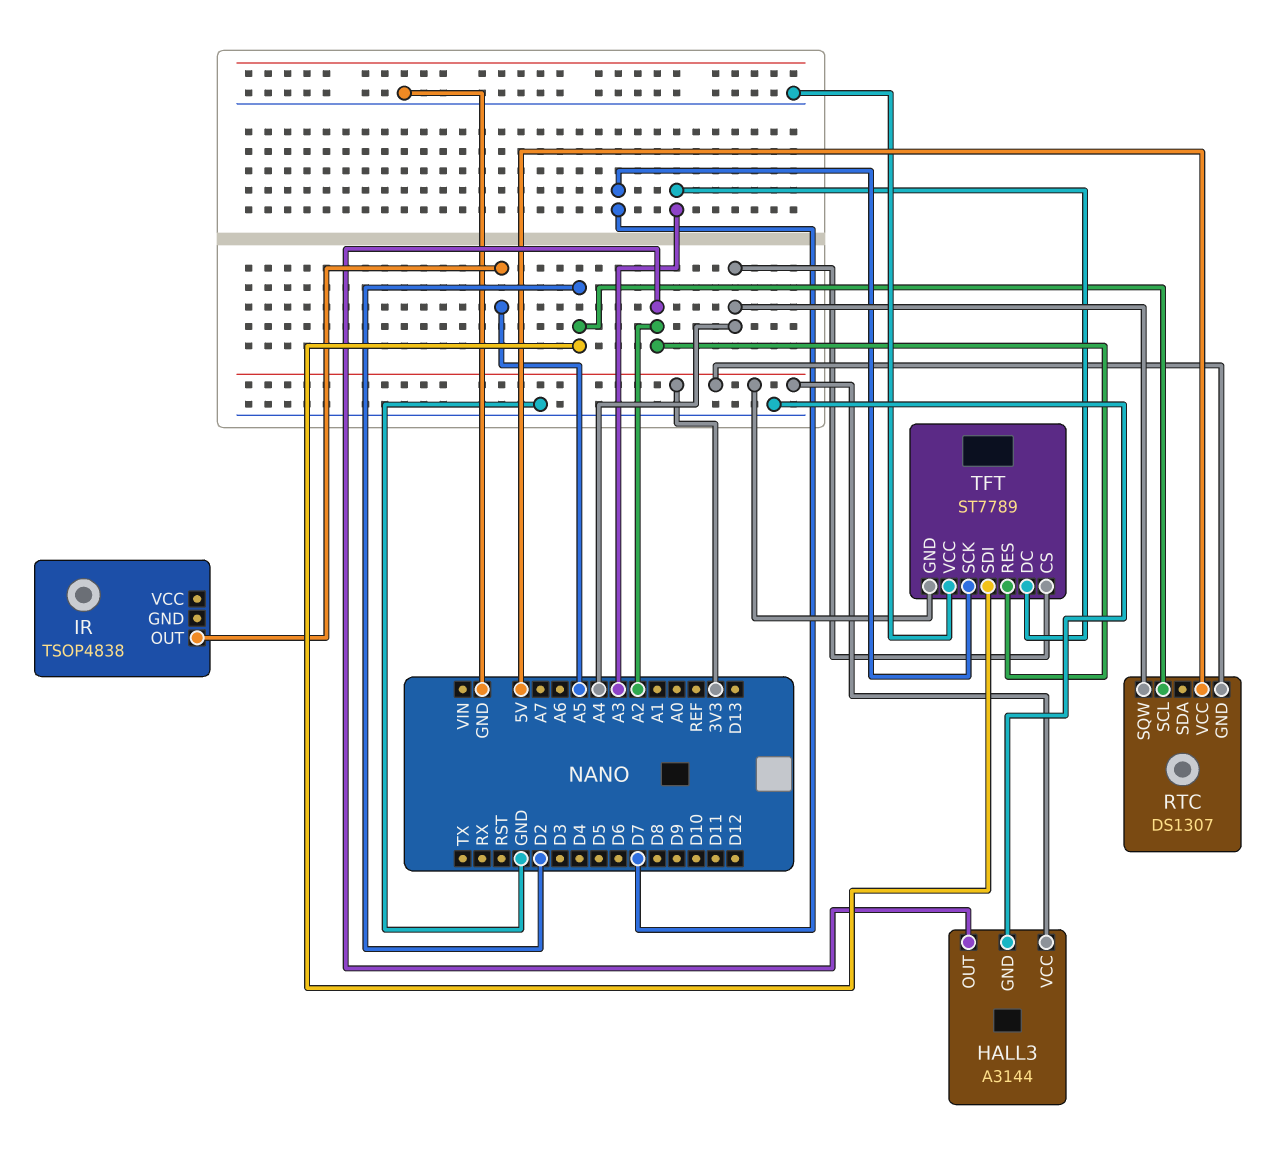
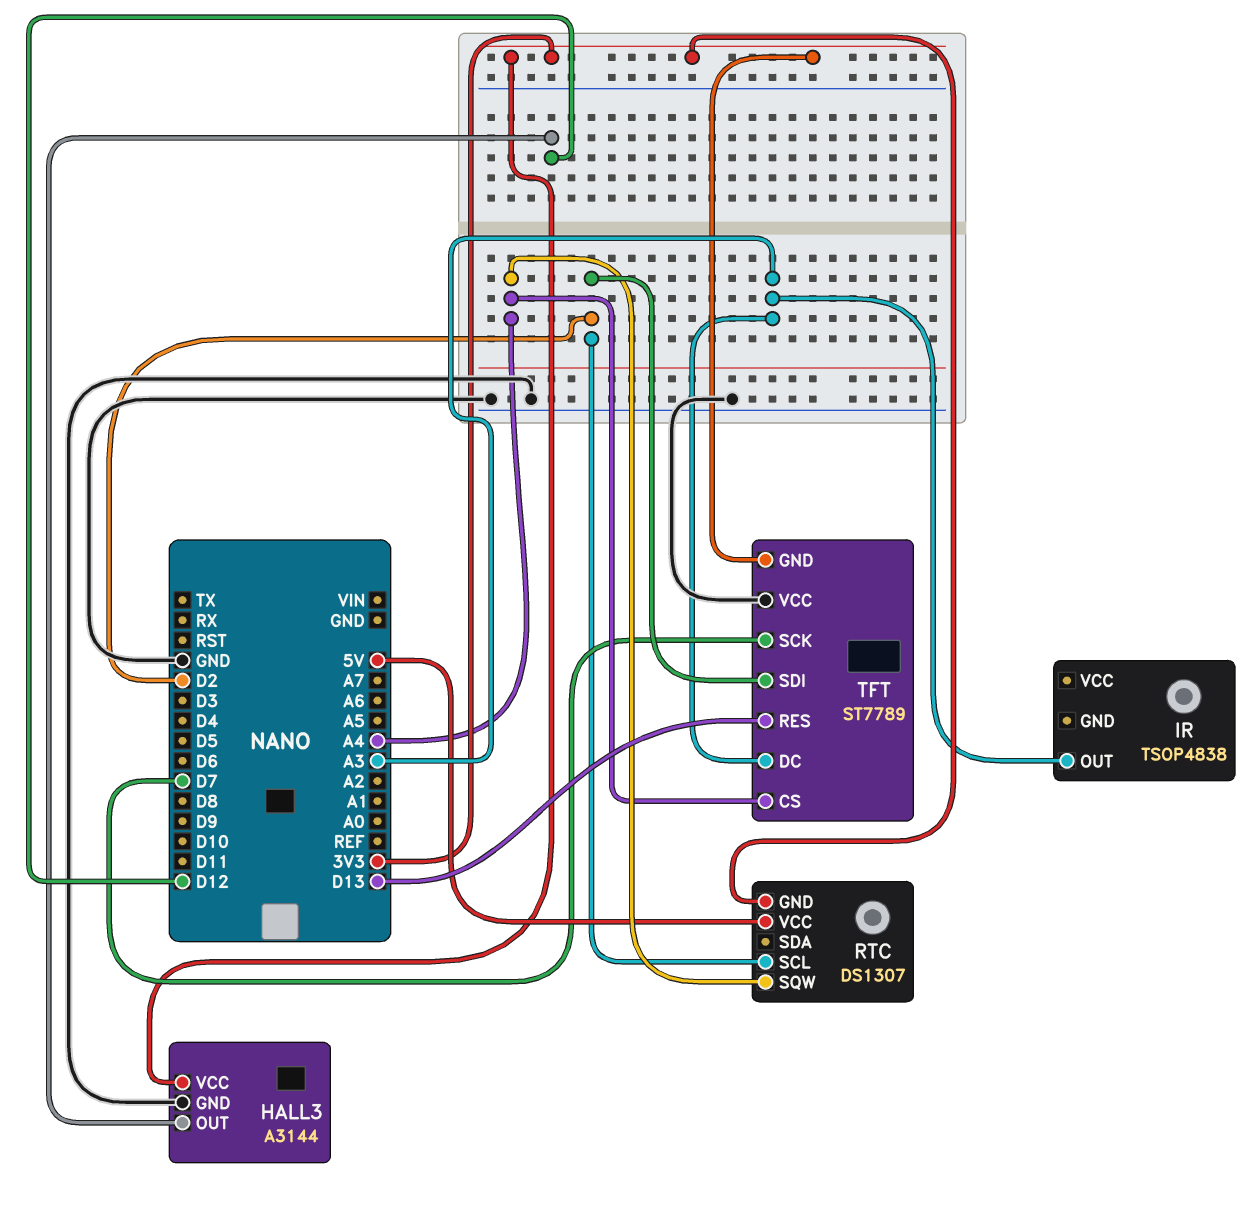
HALL3 pin OUT: A2 -> D12
IR pin OUT: A5 -> A3
TFT pin RES: A2 -> D13

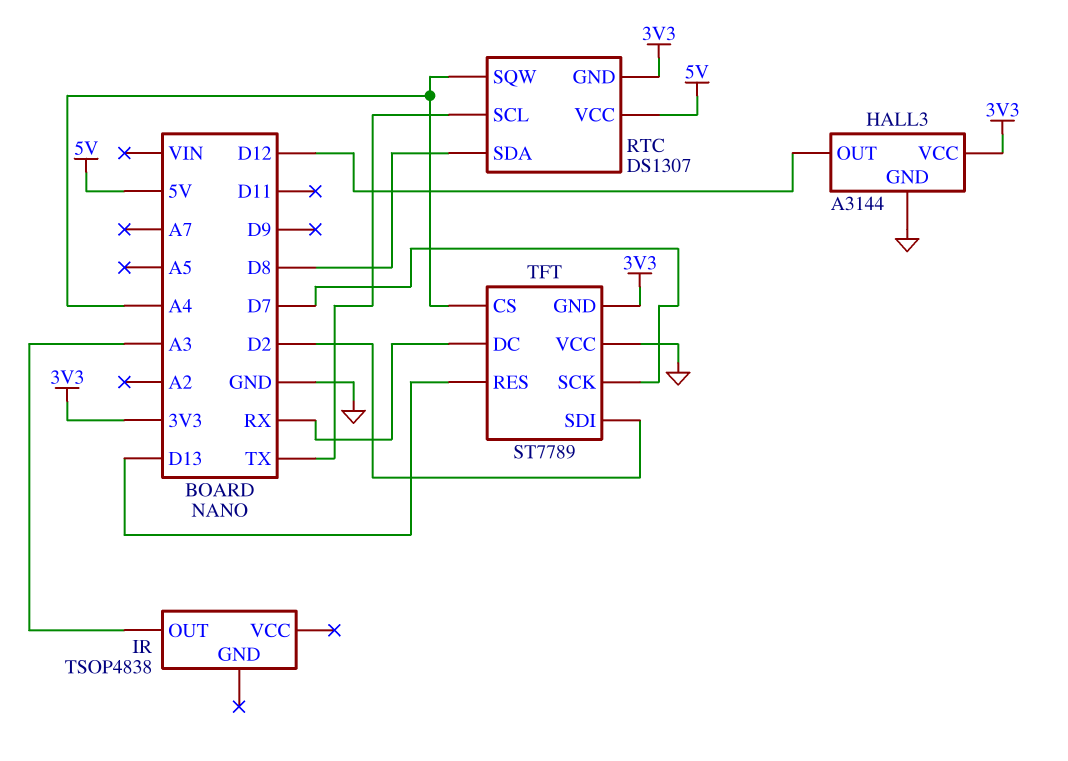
RTC pin SCL: D2 -> TX
RTC pin SDA: none -> D8
TFT pin DC: A3 -> RX

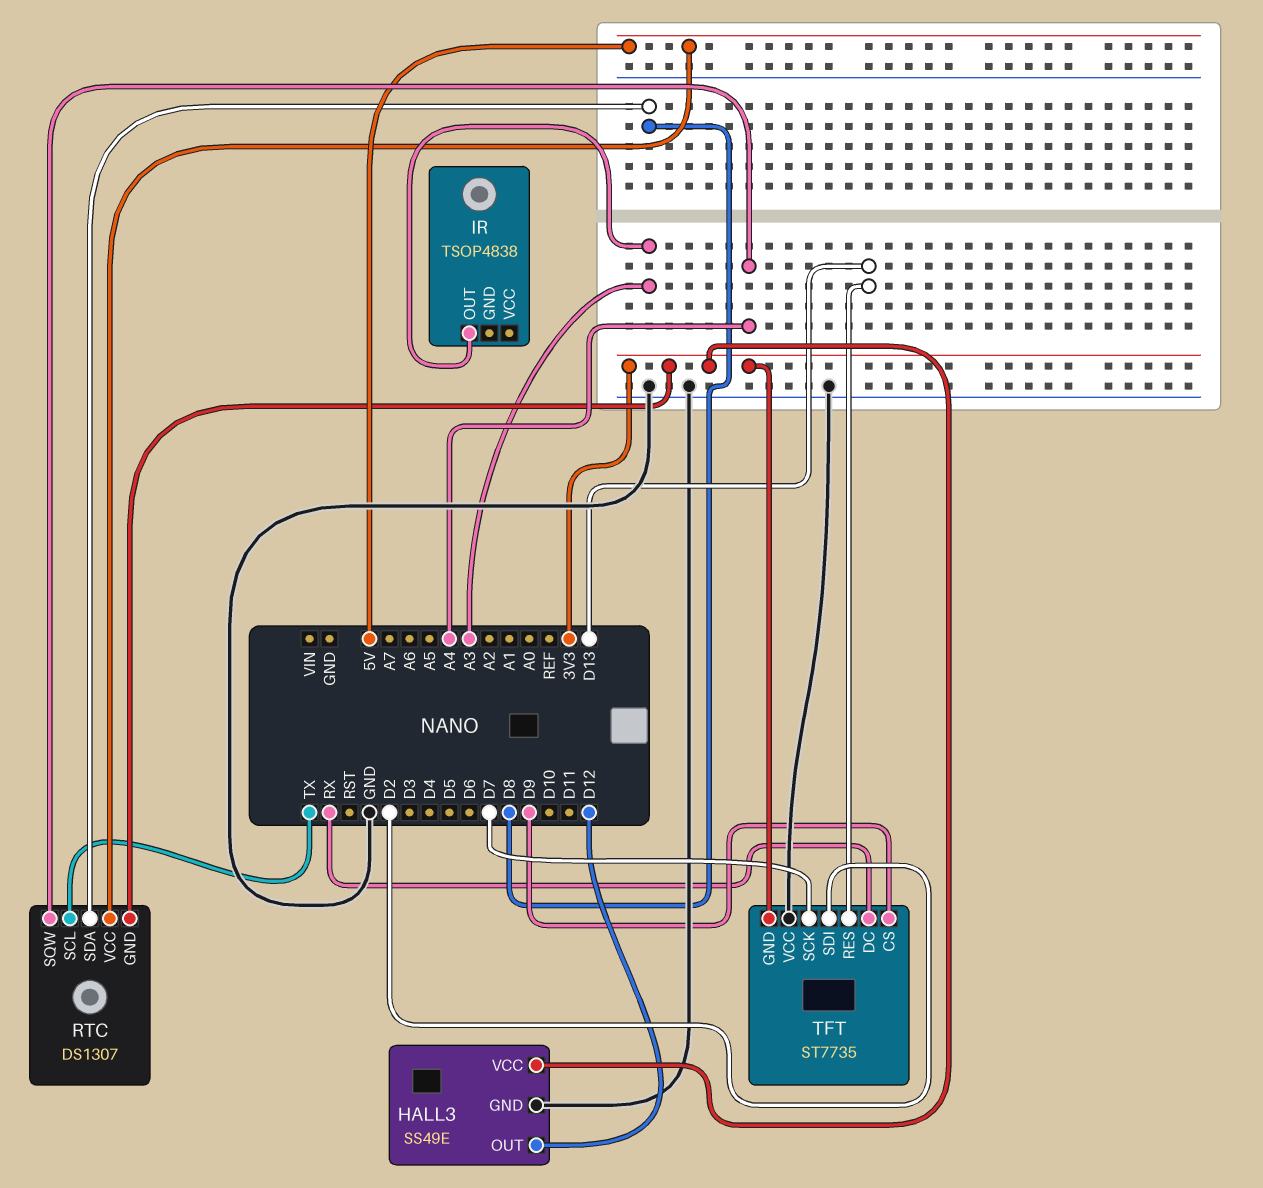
HALL3: A3144 -> SS49E
TFT: ST7789 -> ST7735
TFT pin CS: A4 -> D9

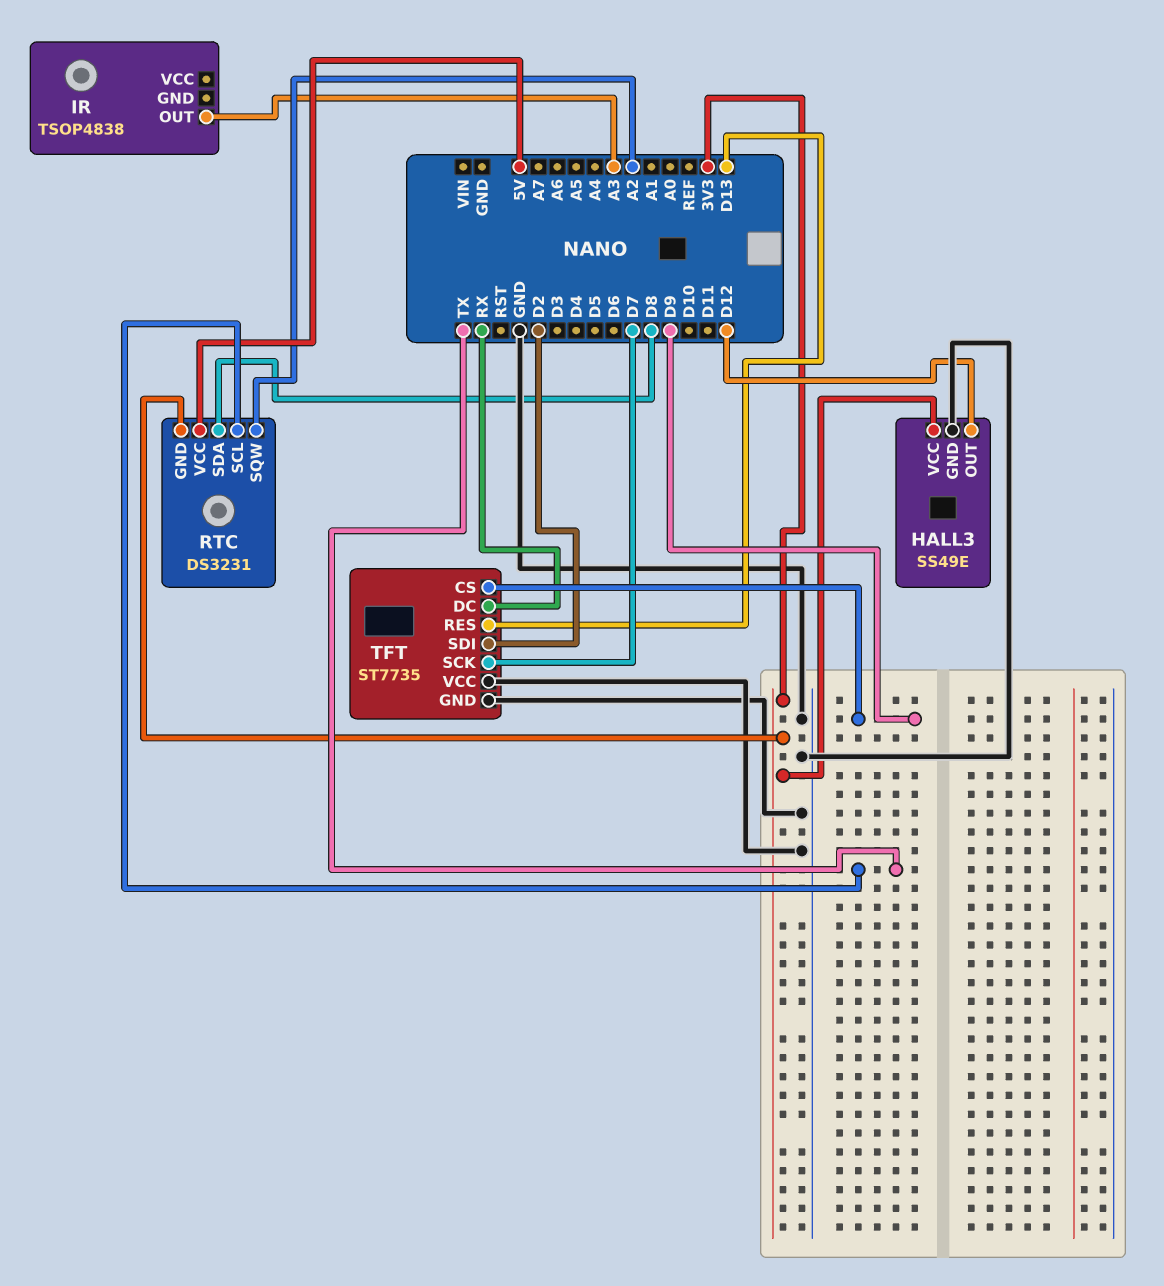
RTC: DS1307 -> DS3231
RTC pin SQW: A4 -> A2
TFT pin GND: 3V3 -> GND

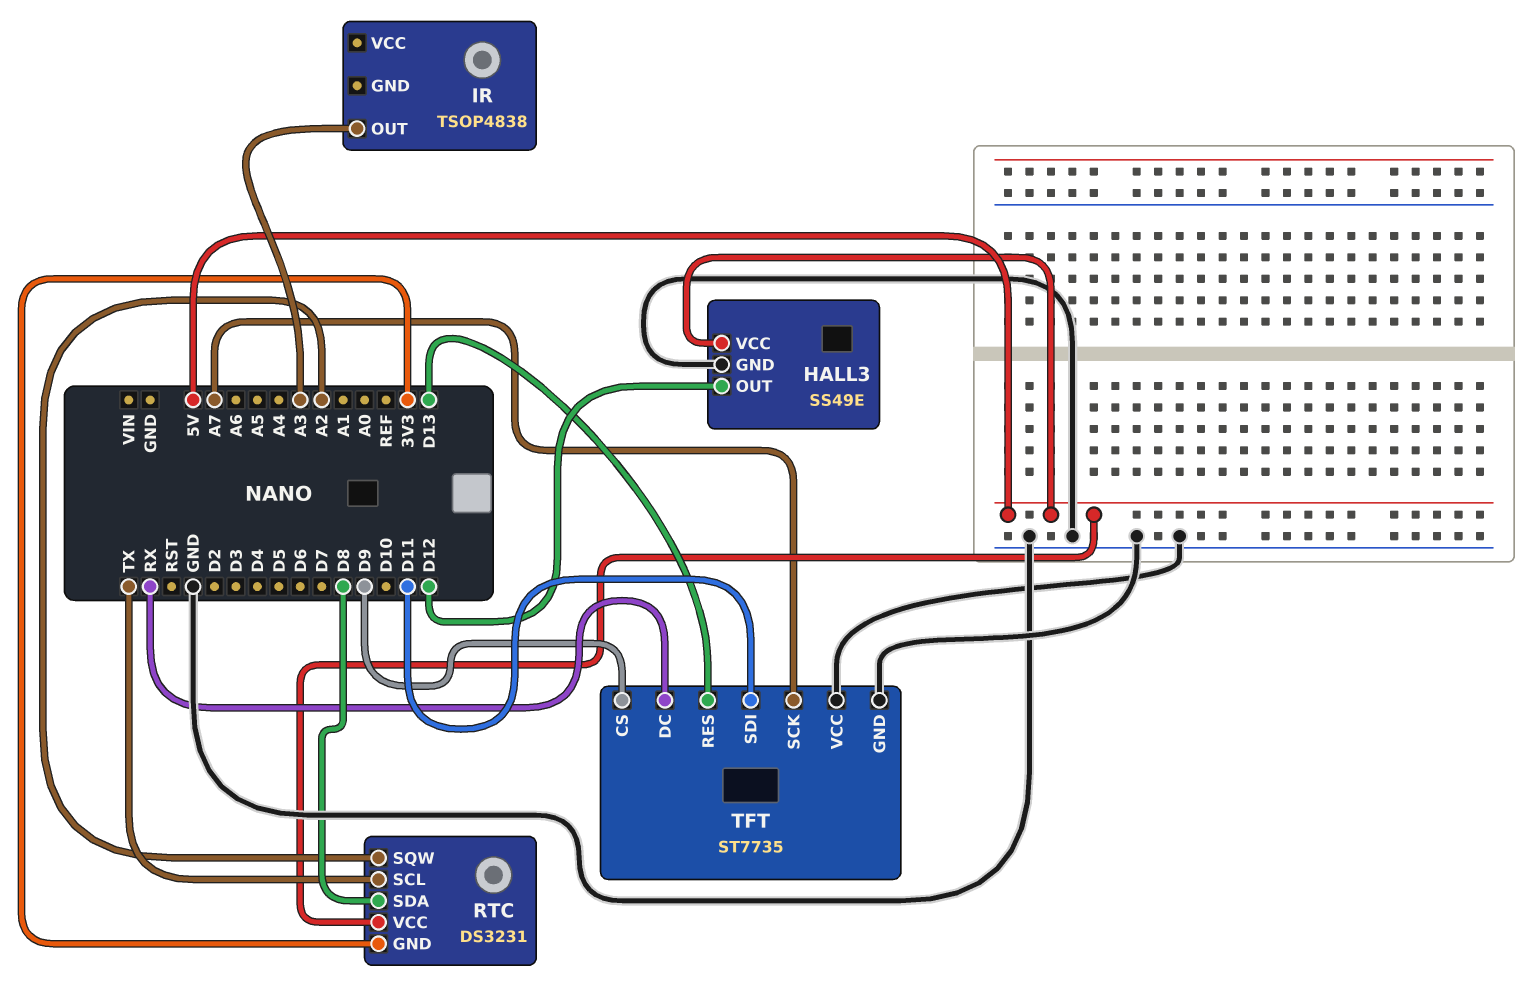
HALL3 pin VCC: 3V3 -> 5V
TFT pin SCK: D7 -> A7
TFT pin SDI: D2 -> D11

